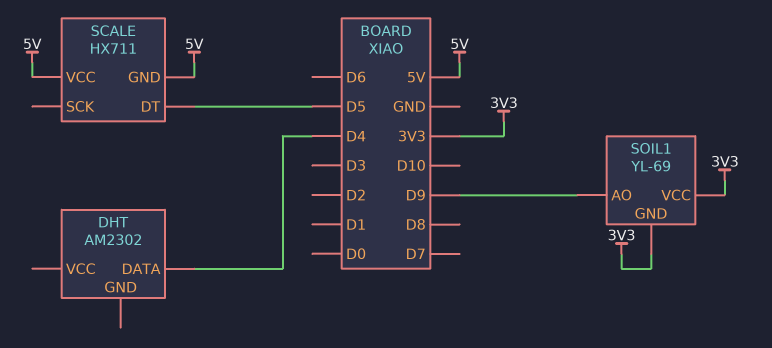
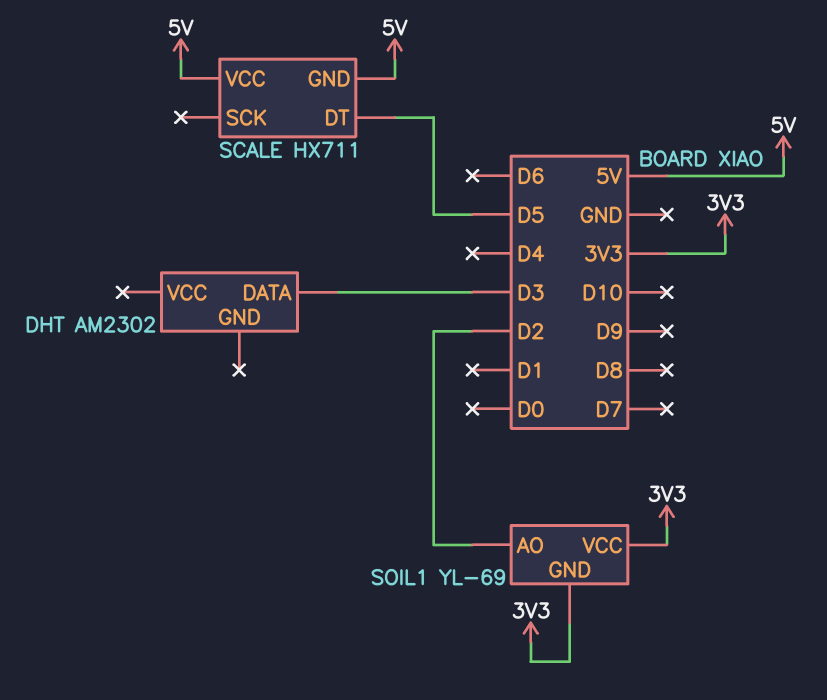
DHT pin DATA: D4 -> D3
SOIL1 pin AO: D9 -> D2

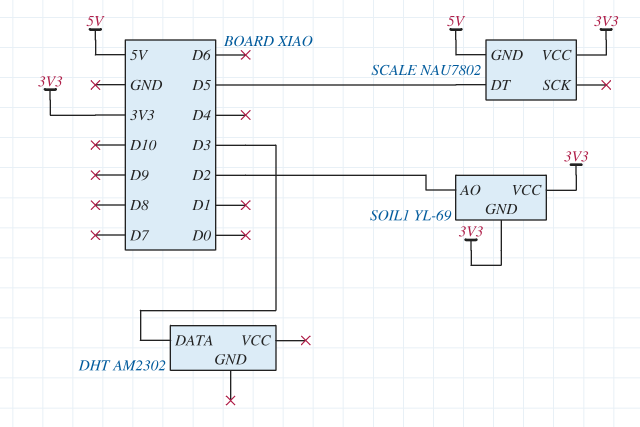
SCALE: HX711 -> NAU7802
SCALE pin VCC: 5V -> 3V3

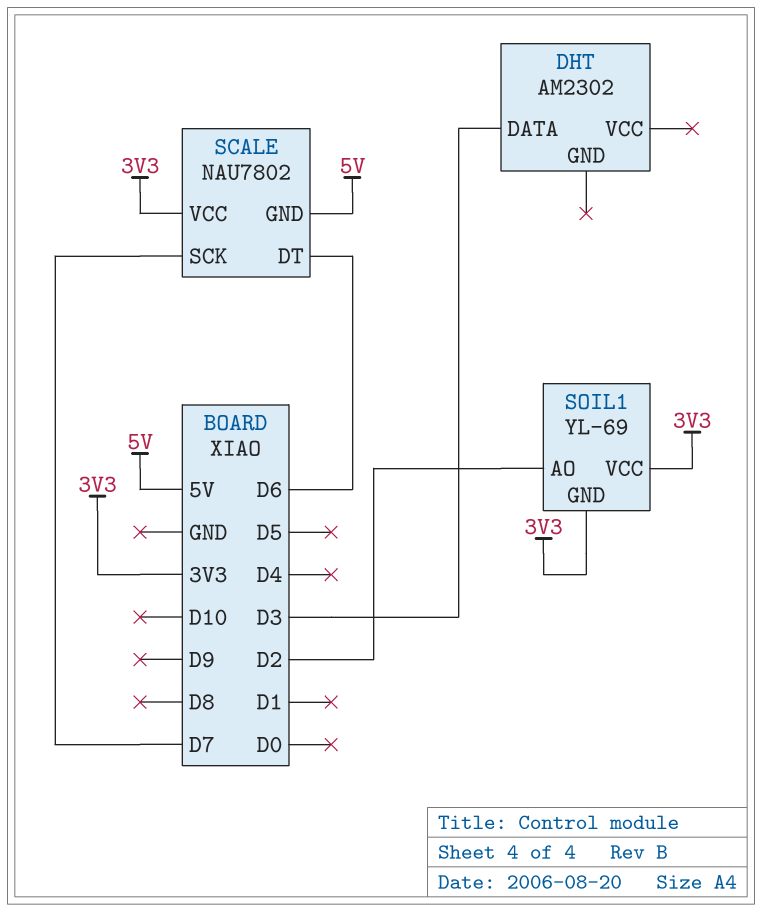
SCALE pin DT: D5 -> D6
SCALE pin SCK: none -> D7

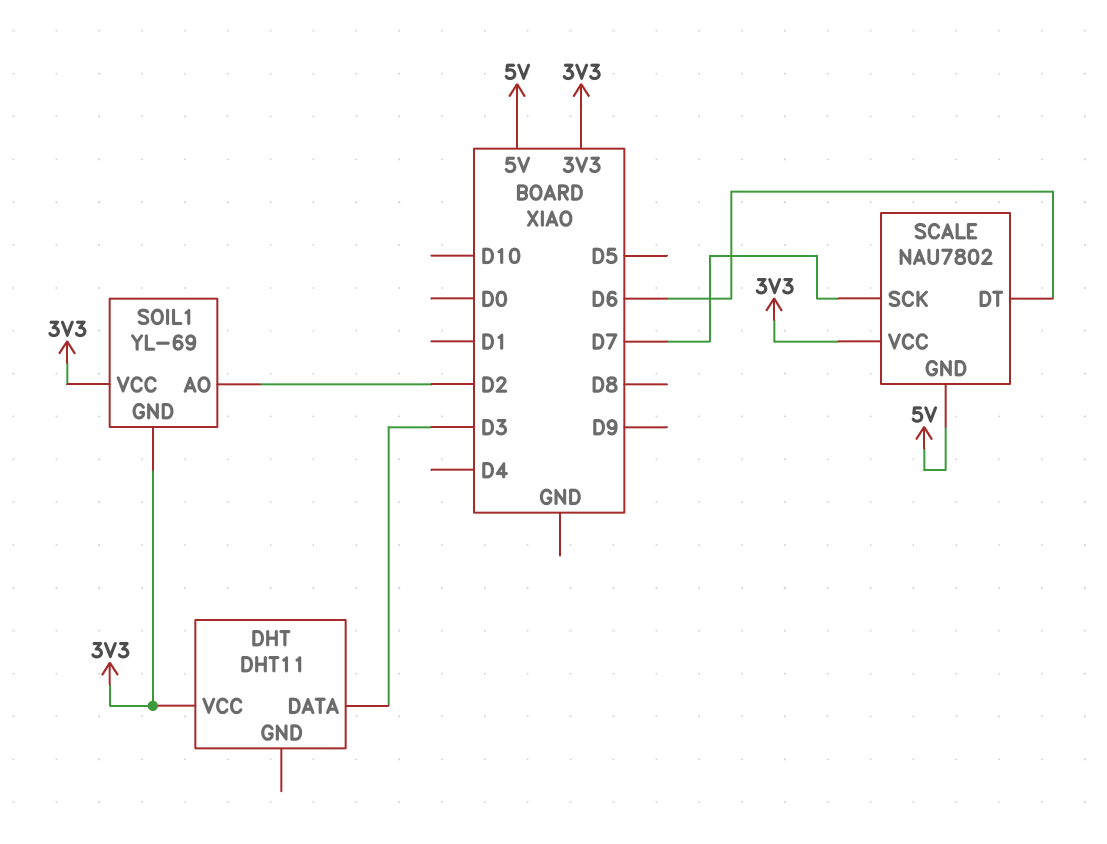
DHT: AM2302 -> DHT11
DHT pin VCC: none -> 3V3

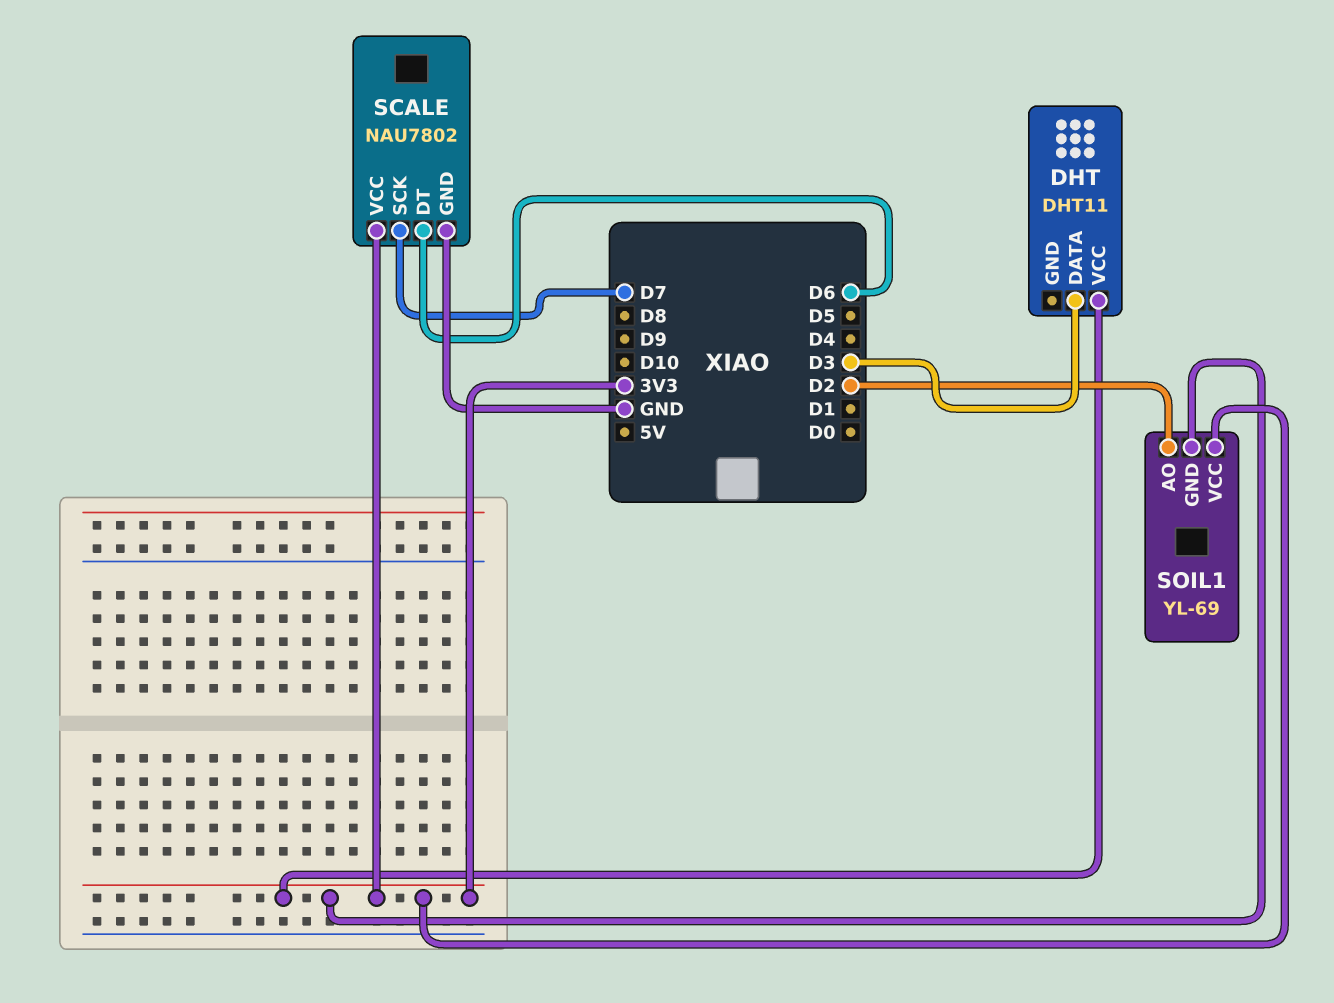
SCALE pin GND: 5V -> GND

